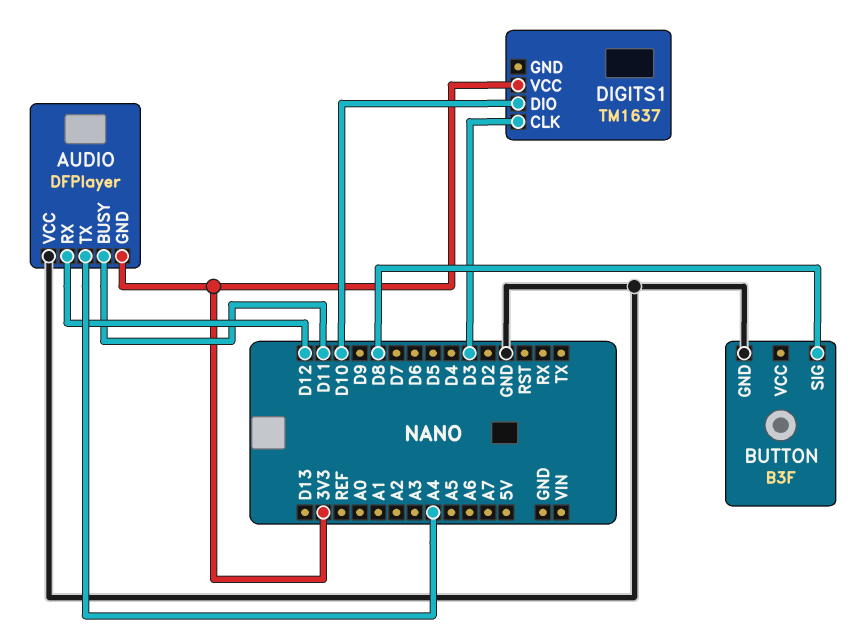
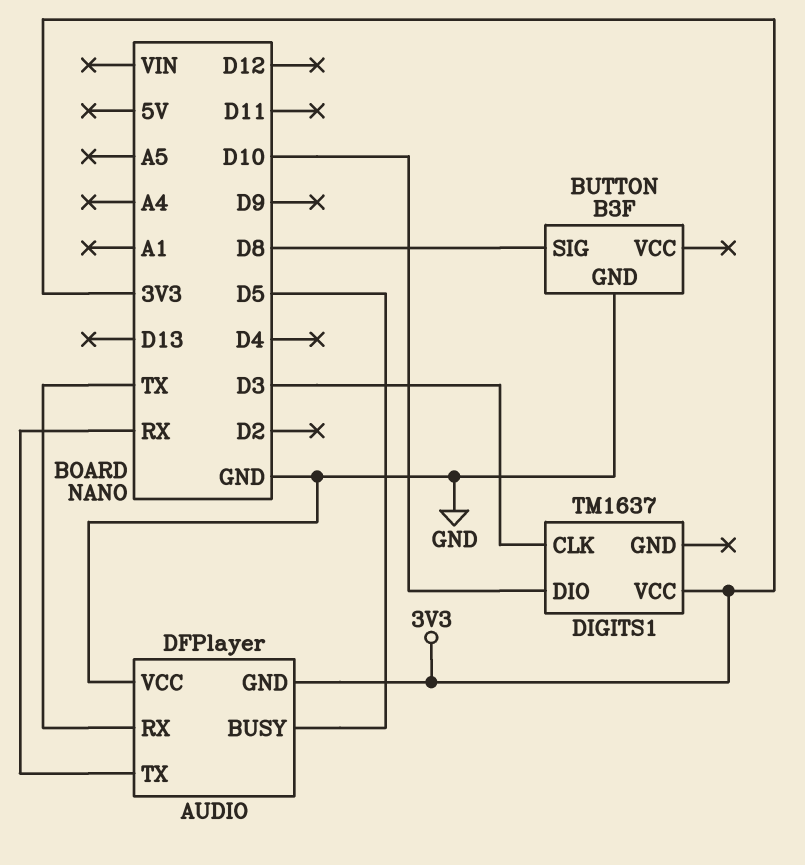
AUDIO pin BUSY: D11 -> D5
AUDIO pin RX: D12 -> TX
AUDIO pin TX: A4 -> RX

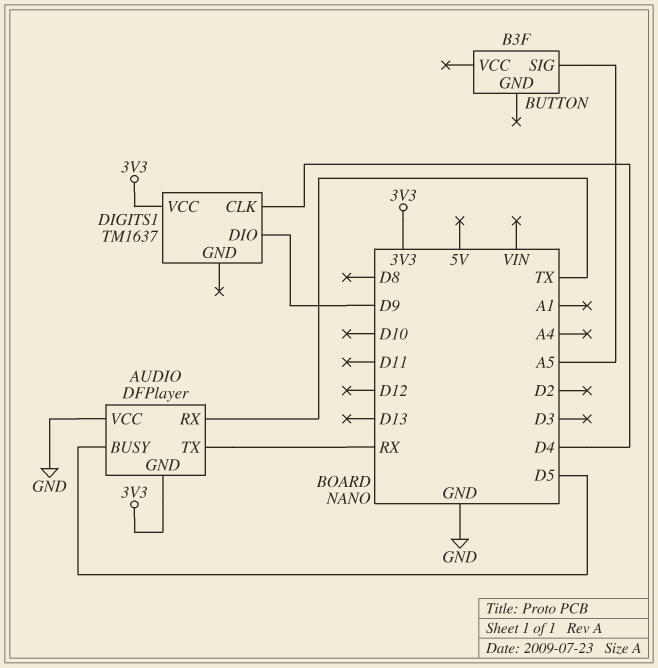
BUTTON pin GND: GND -> none
BUTTON pin SIG: D8 -> A5
DIGITS1 pin CLK: D3 -> D4
DIGITS1 pin DIO: D10 -> D9

